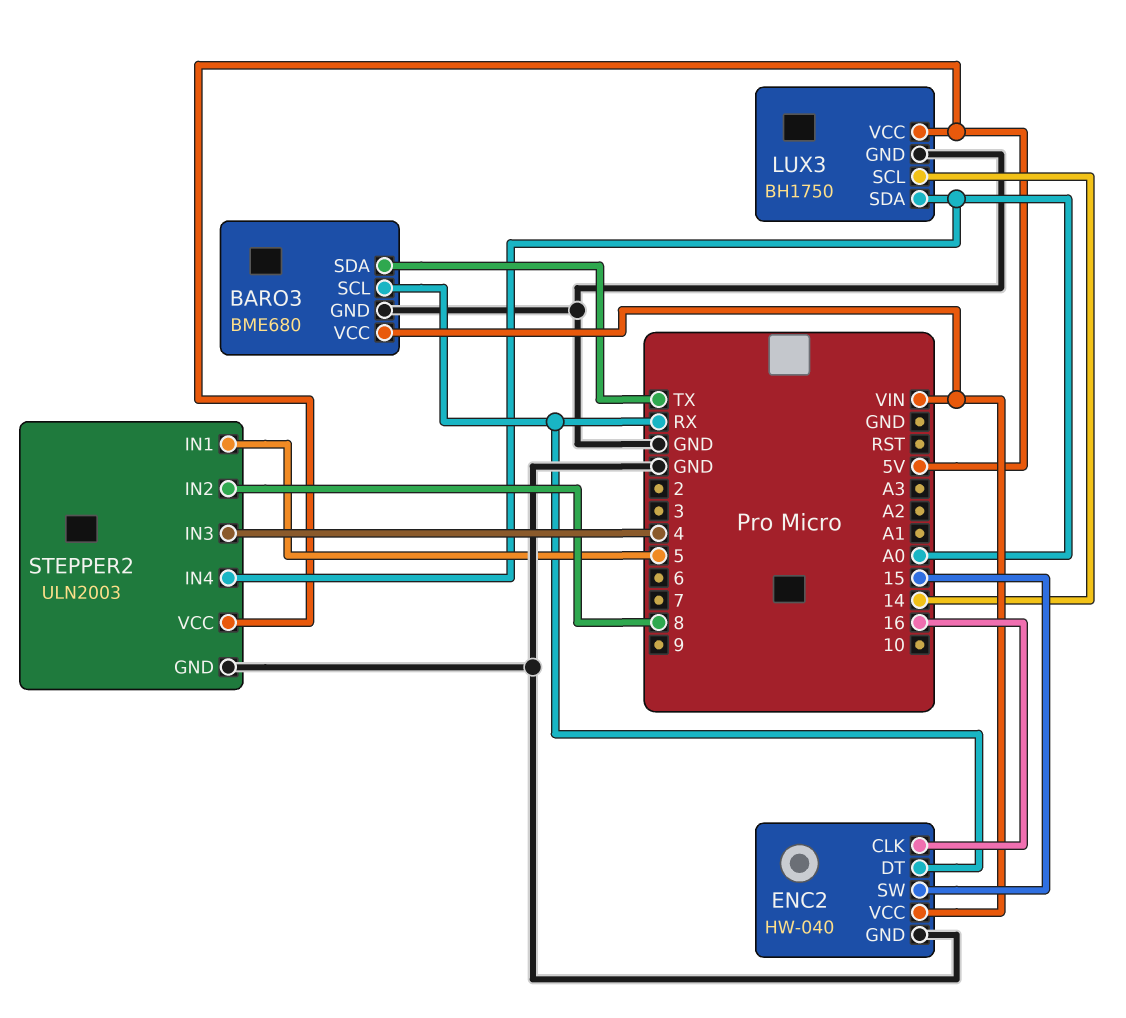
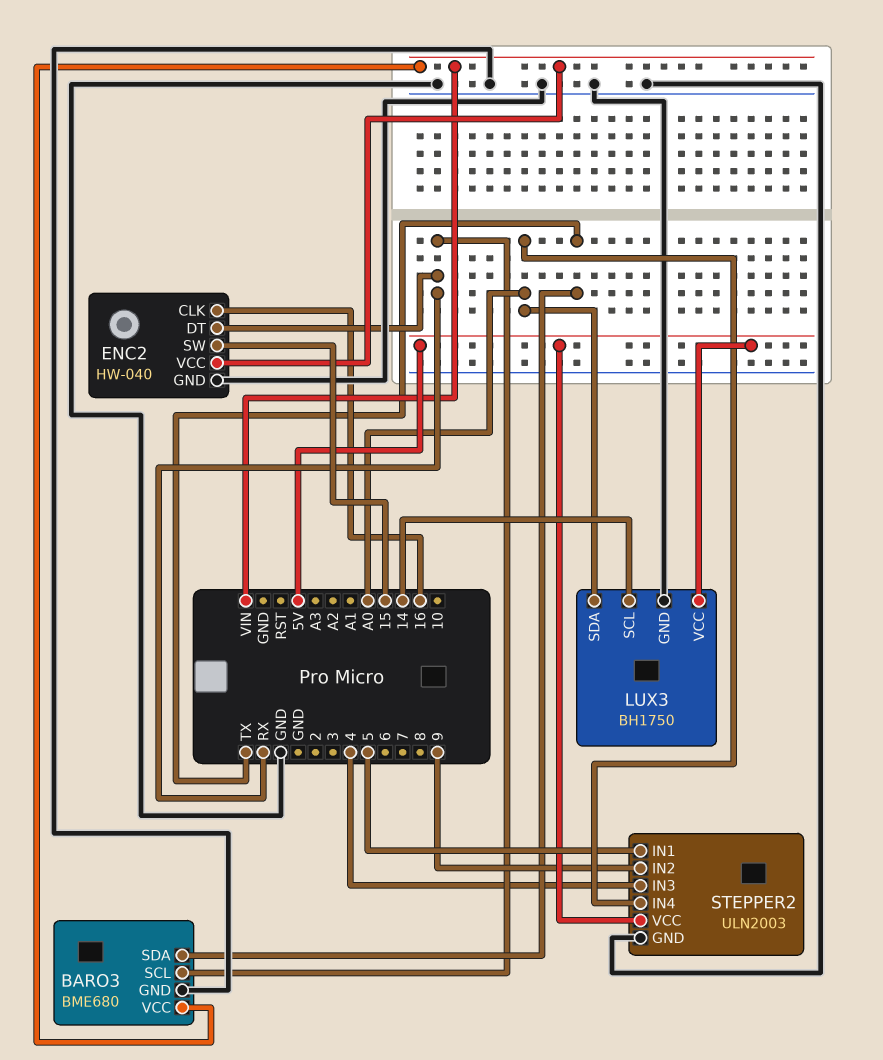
STEPPER2 pin IN2: 8 -> 9

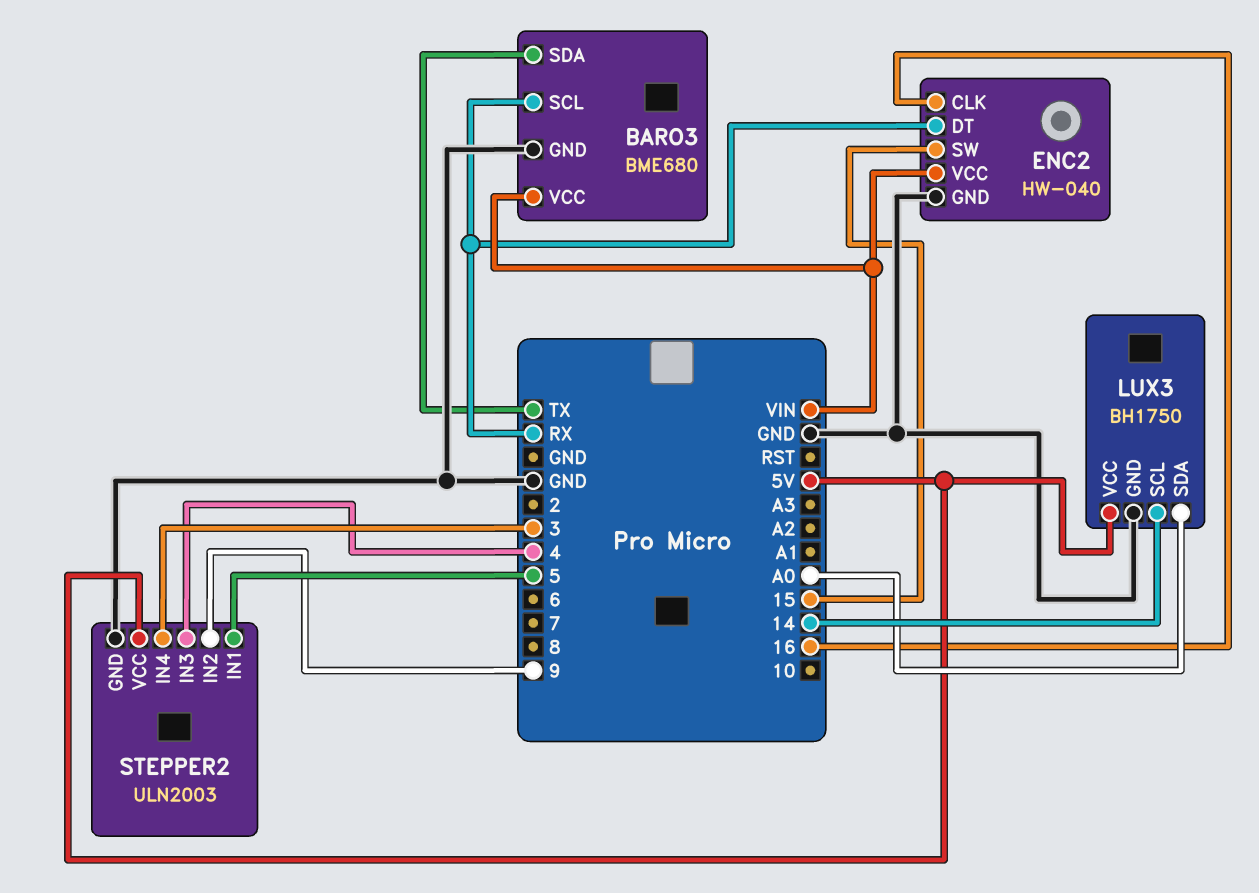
STEPPER2 pin IN4: A0 -> 3

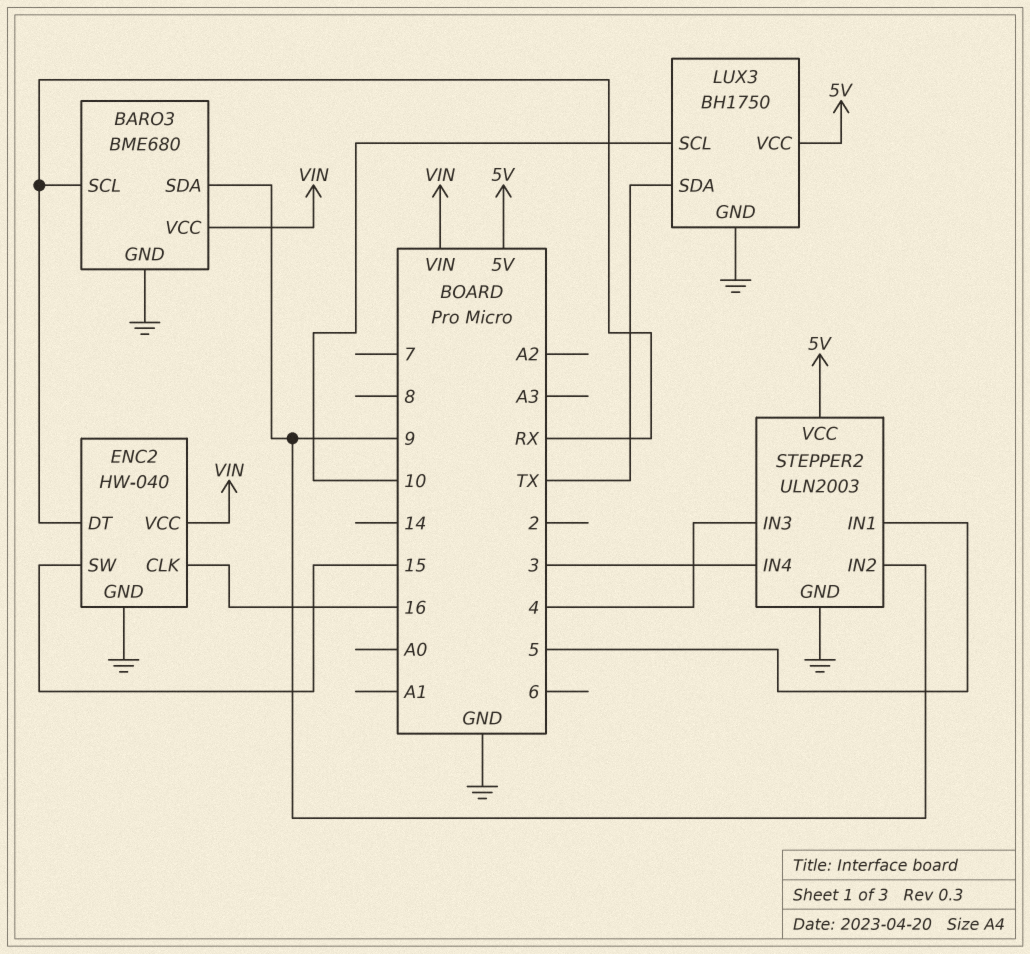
BARO3 pin SDA: TX -> 9
LUX3 pin SCL: 14 -> 10
LUX3 pin SDA: A0 -> TX

